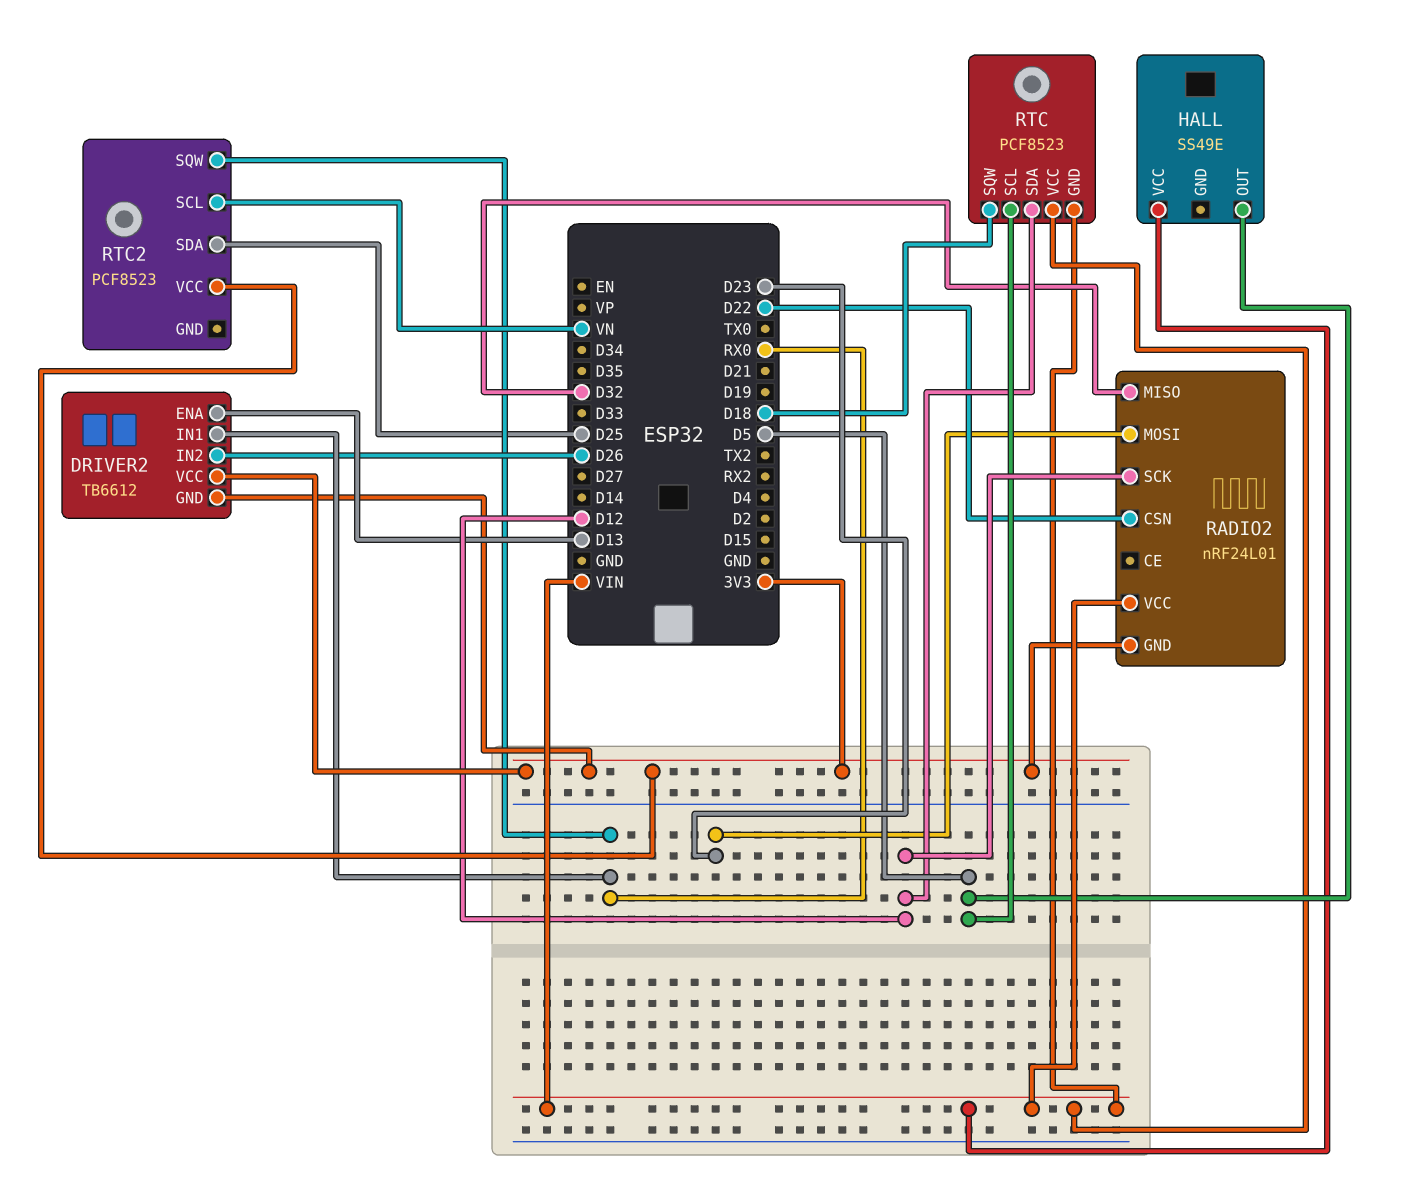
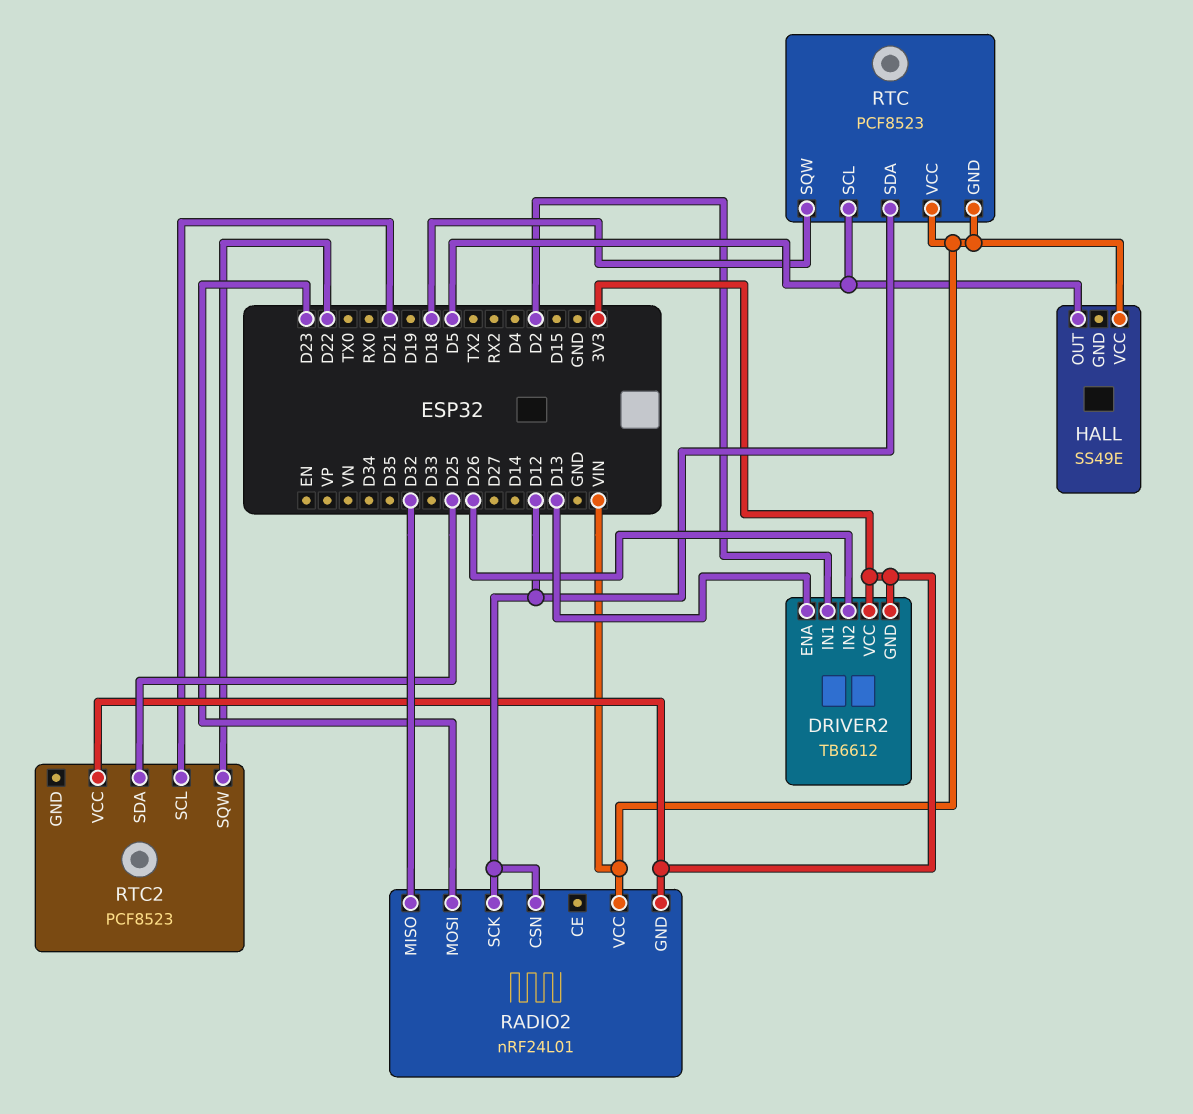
DRIVER2 pin IN1: RX0 -> D2
RADIO2 pin CSN: D22 -> D12
RTC2 pin SCL: VN -> D21
RTC2 pin SQW: RX0 -> D22

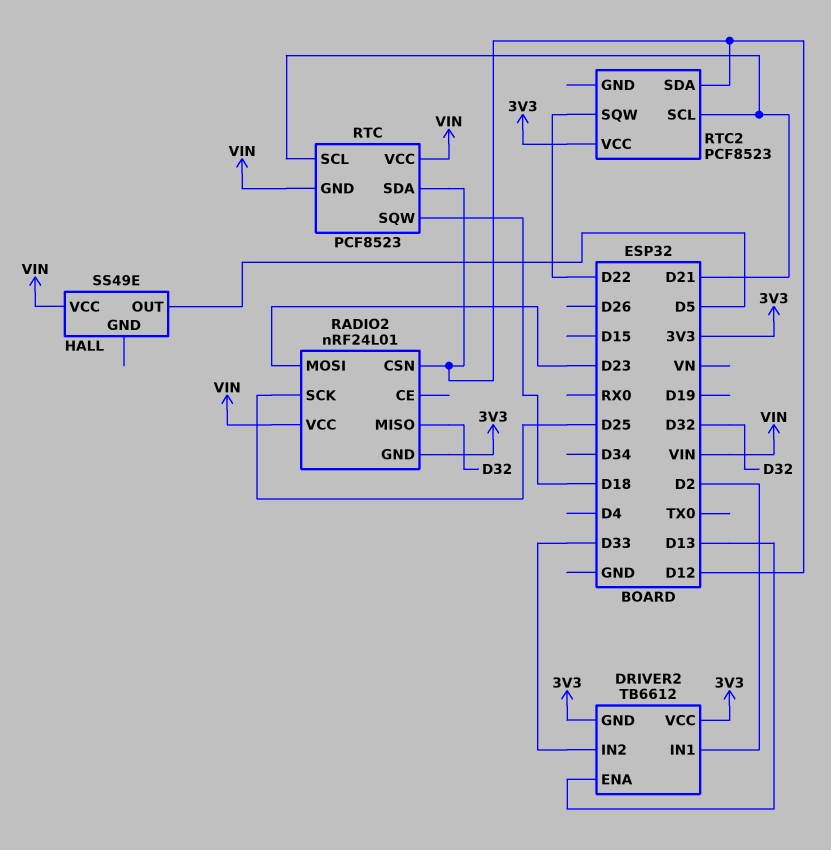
DRIVER2 pin IN2: D26 -> D33
RADIO2 pin SCK: D12 -> D25
RTC pin SCL: D5 -> D21
RTC2 pin SDA: D25 -> D12

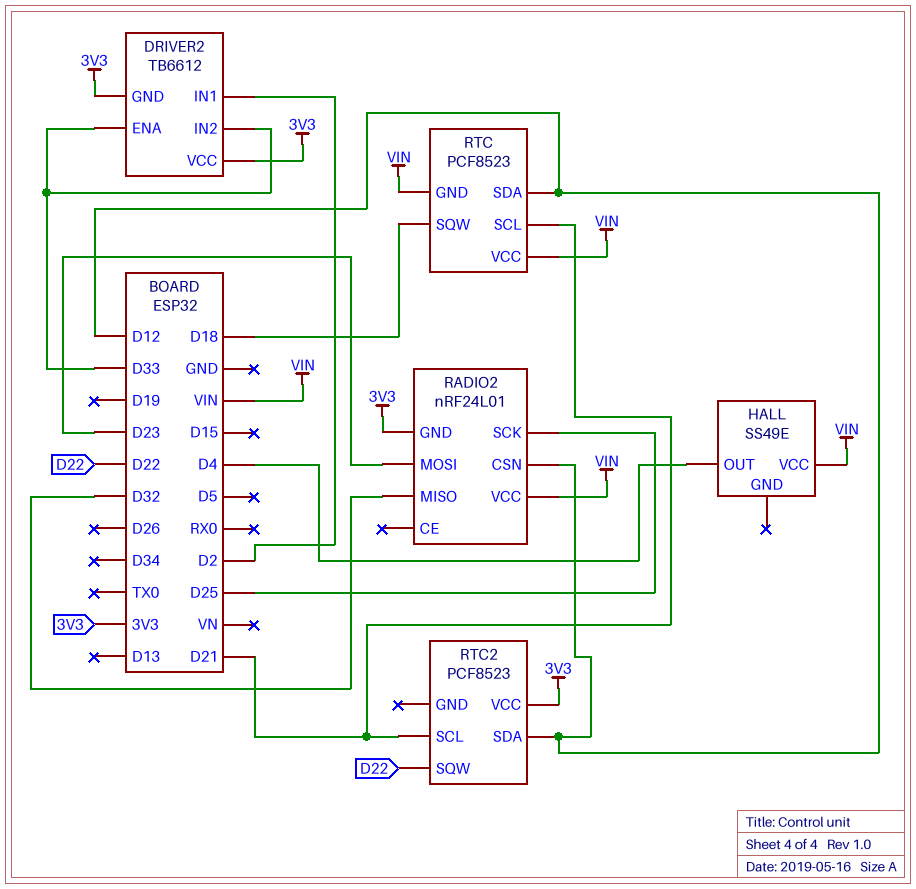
DRIVER2 pin ENA: D13 -> D33
HALL pin OUT: D5 -> D4

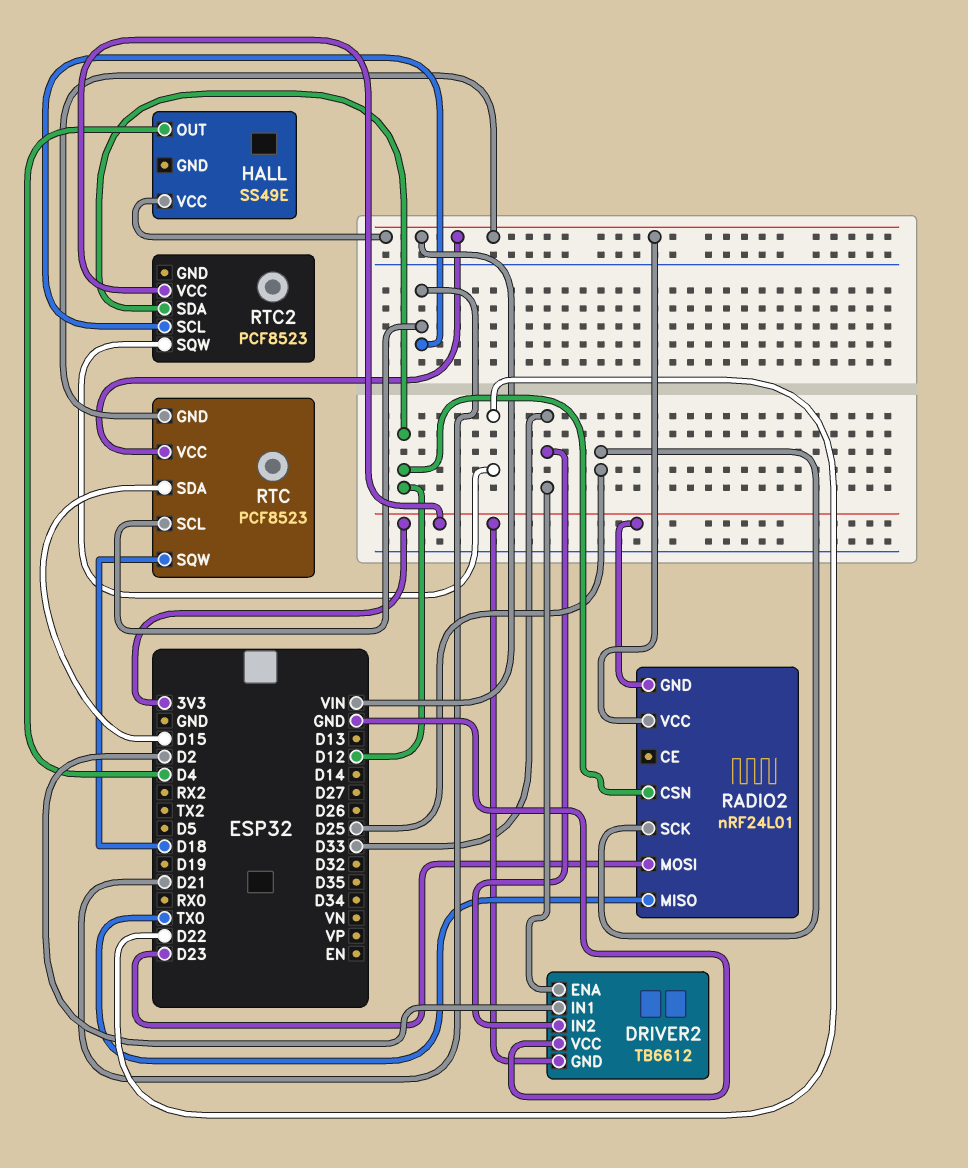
DRIVER2 pin VCC: 3V3 -> GND
RADIO2 pin MISO: D32 -> TX0
RTC pin SDA: D12 -> D15

